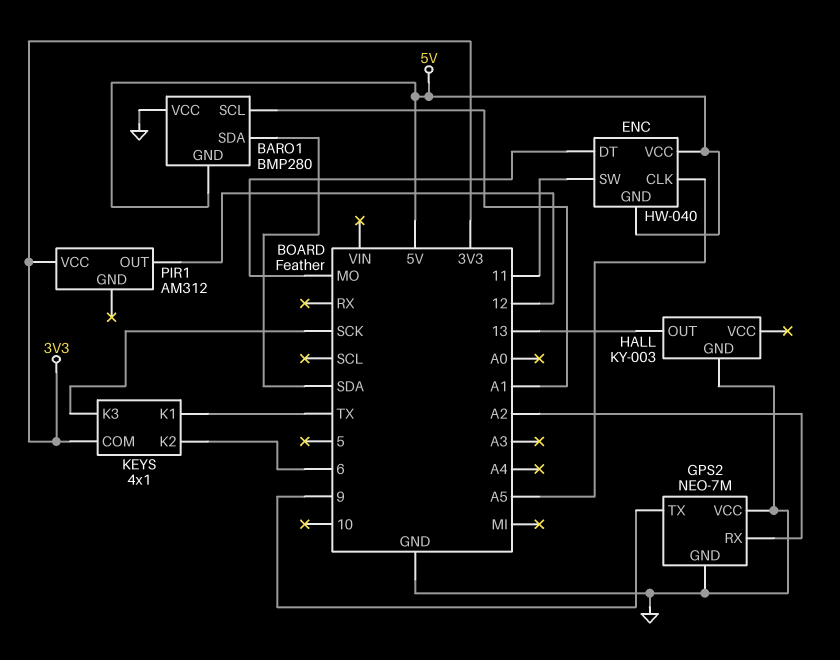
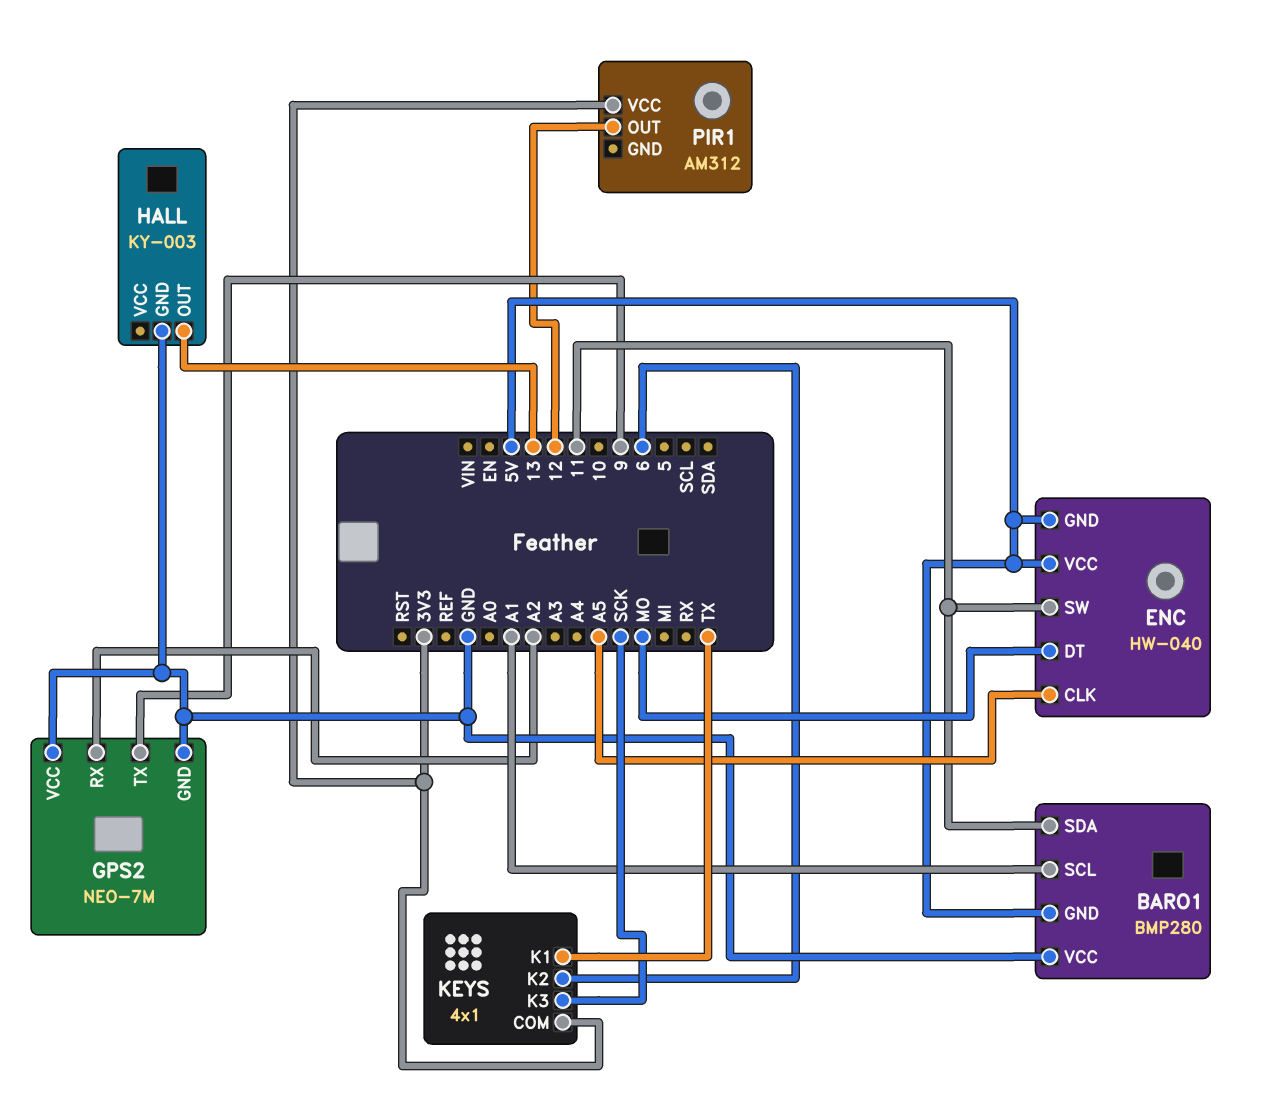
BARO1 pin SDA: SDA -> 11

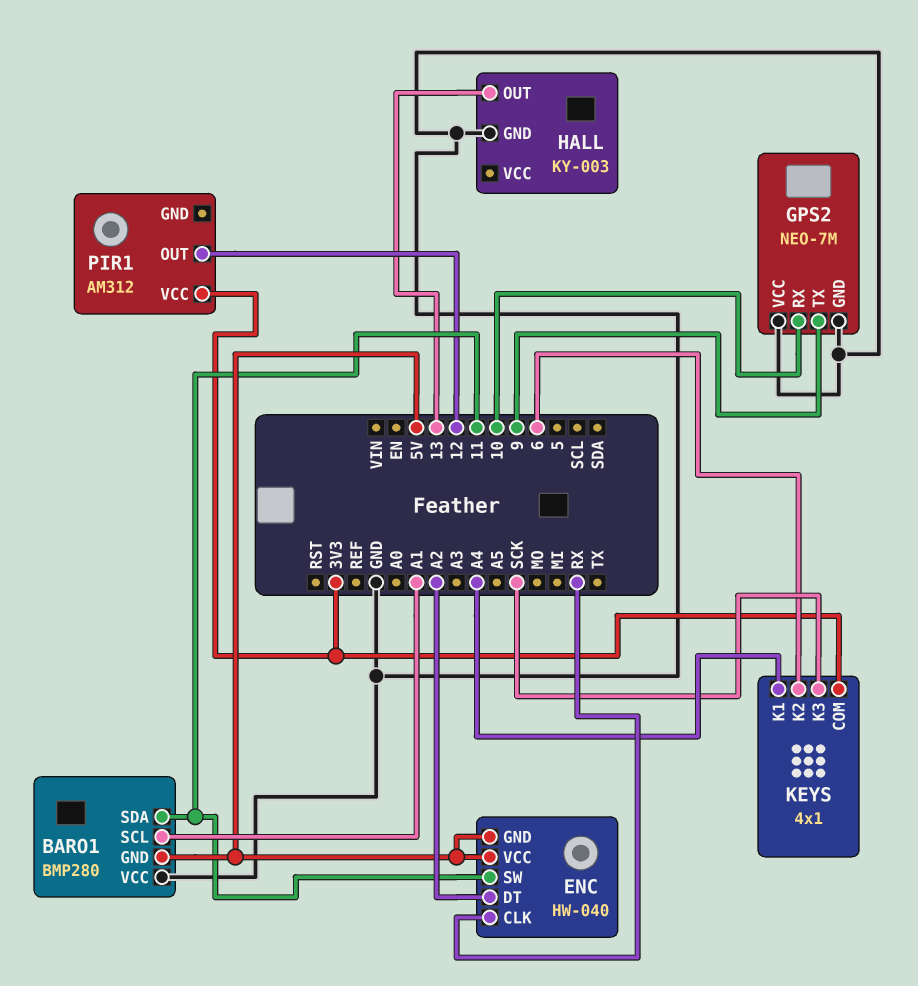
ENC pin CLK: A5 -> RX
ENC pin DT: MO -> A2
GPS2 pin RX: A2 -> 10
KEYS pin K1: TX -> A4

